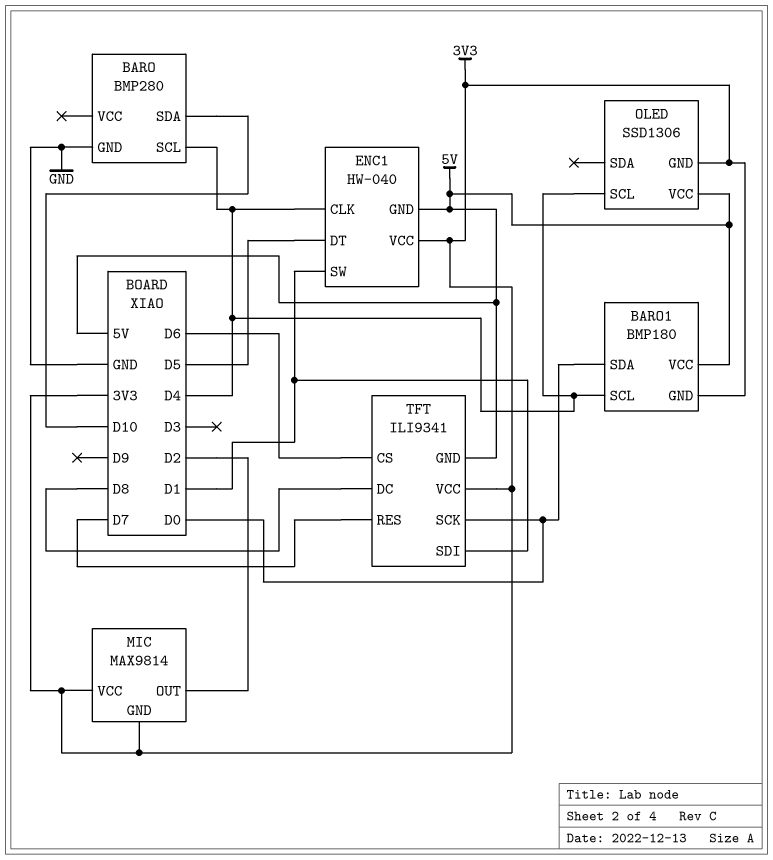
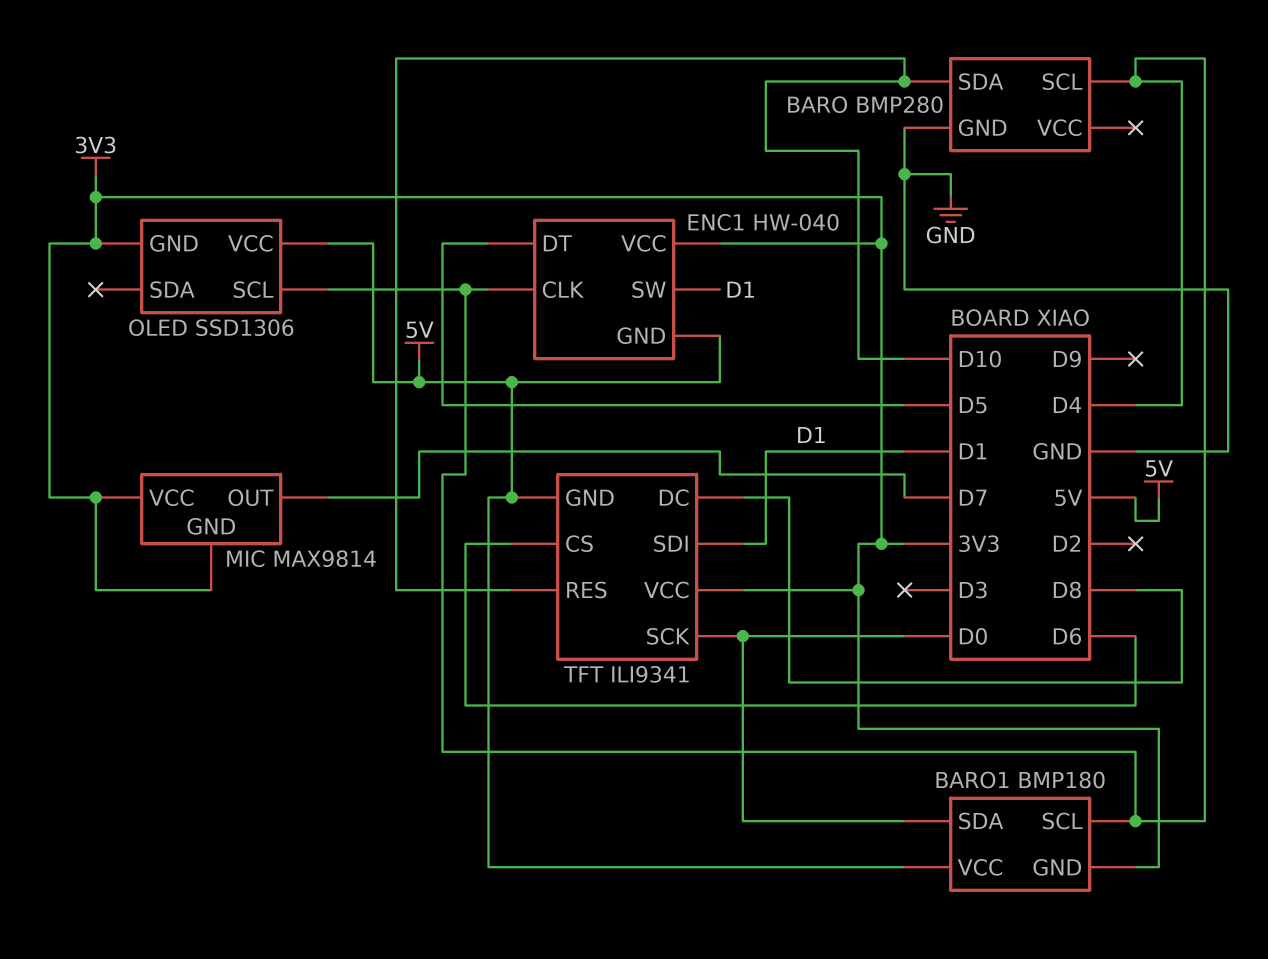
MIC pin OUT: D2 -> D7
TFT pin RES: D7 -> D10

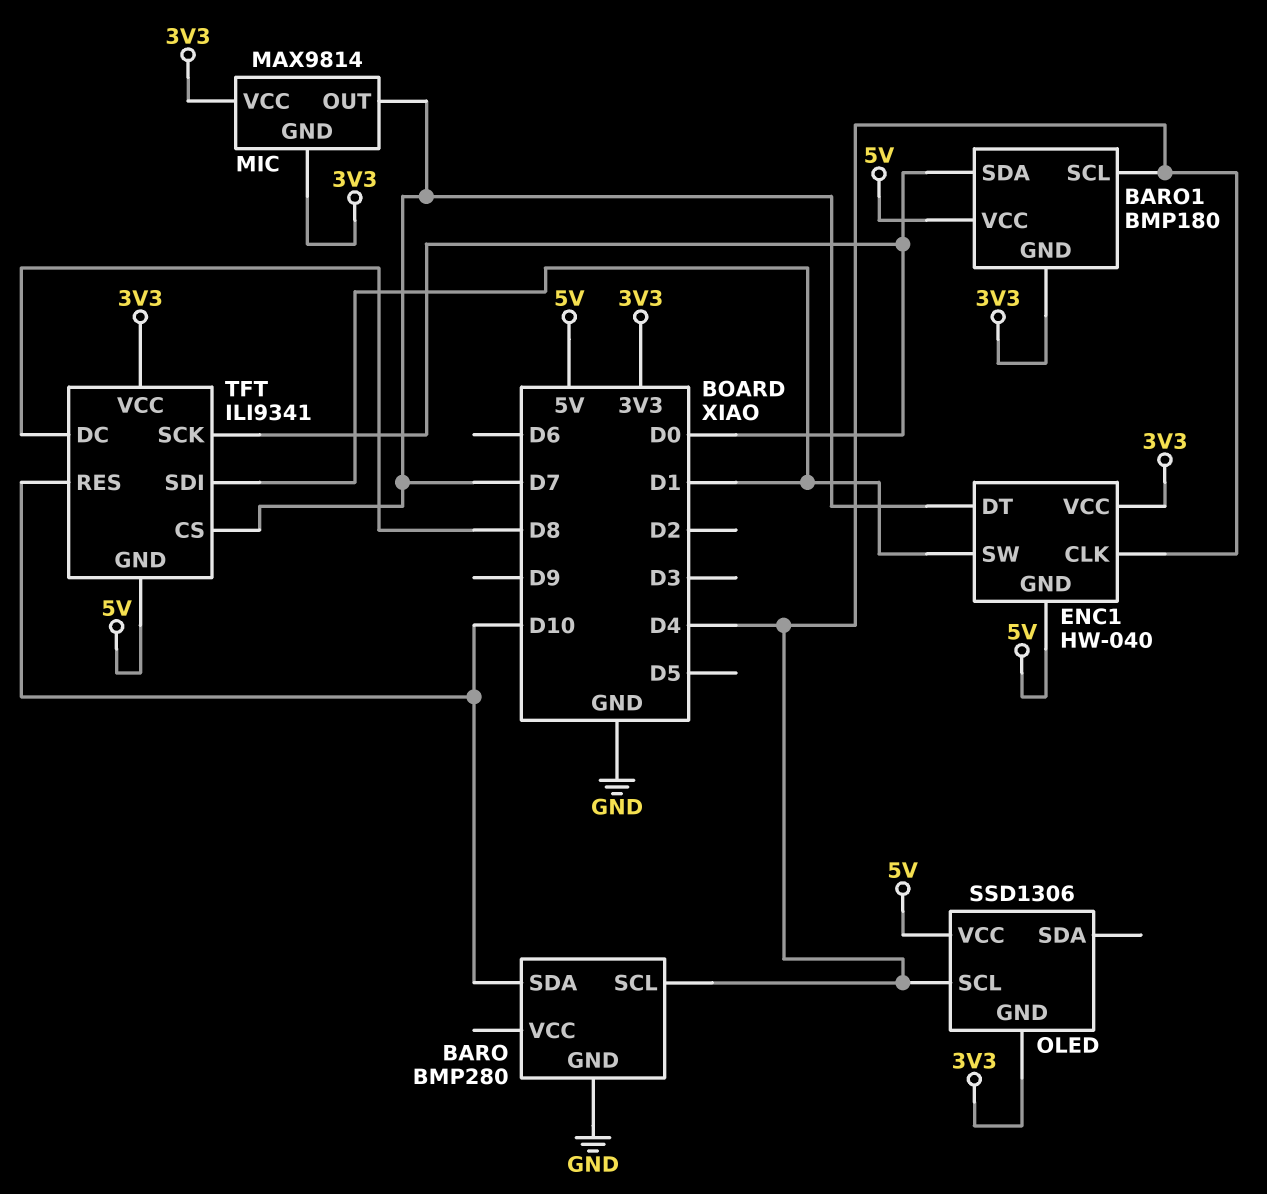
ENC1 pin DT: D5 -> D7
TFT pin CS: D6 -> D7

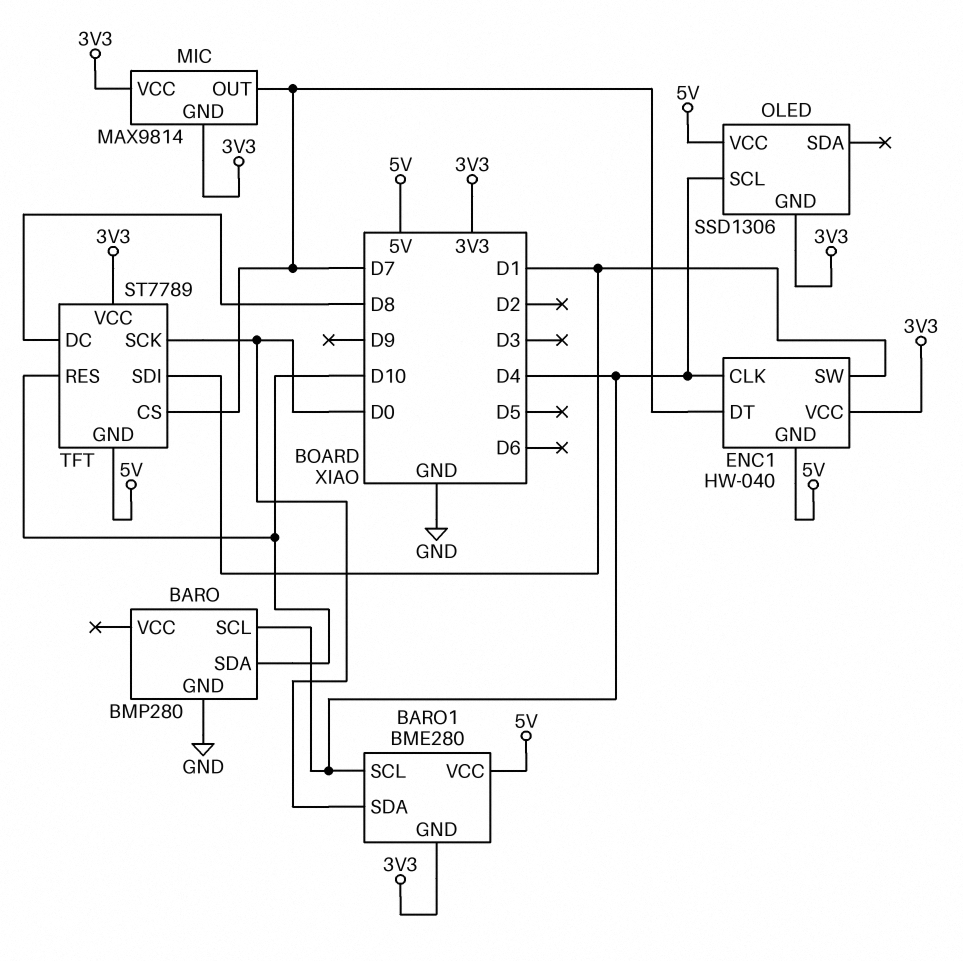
BARO1: BMP180 -> BME280
TFT: ILI9341 -> ST7789

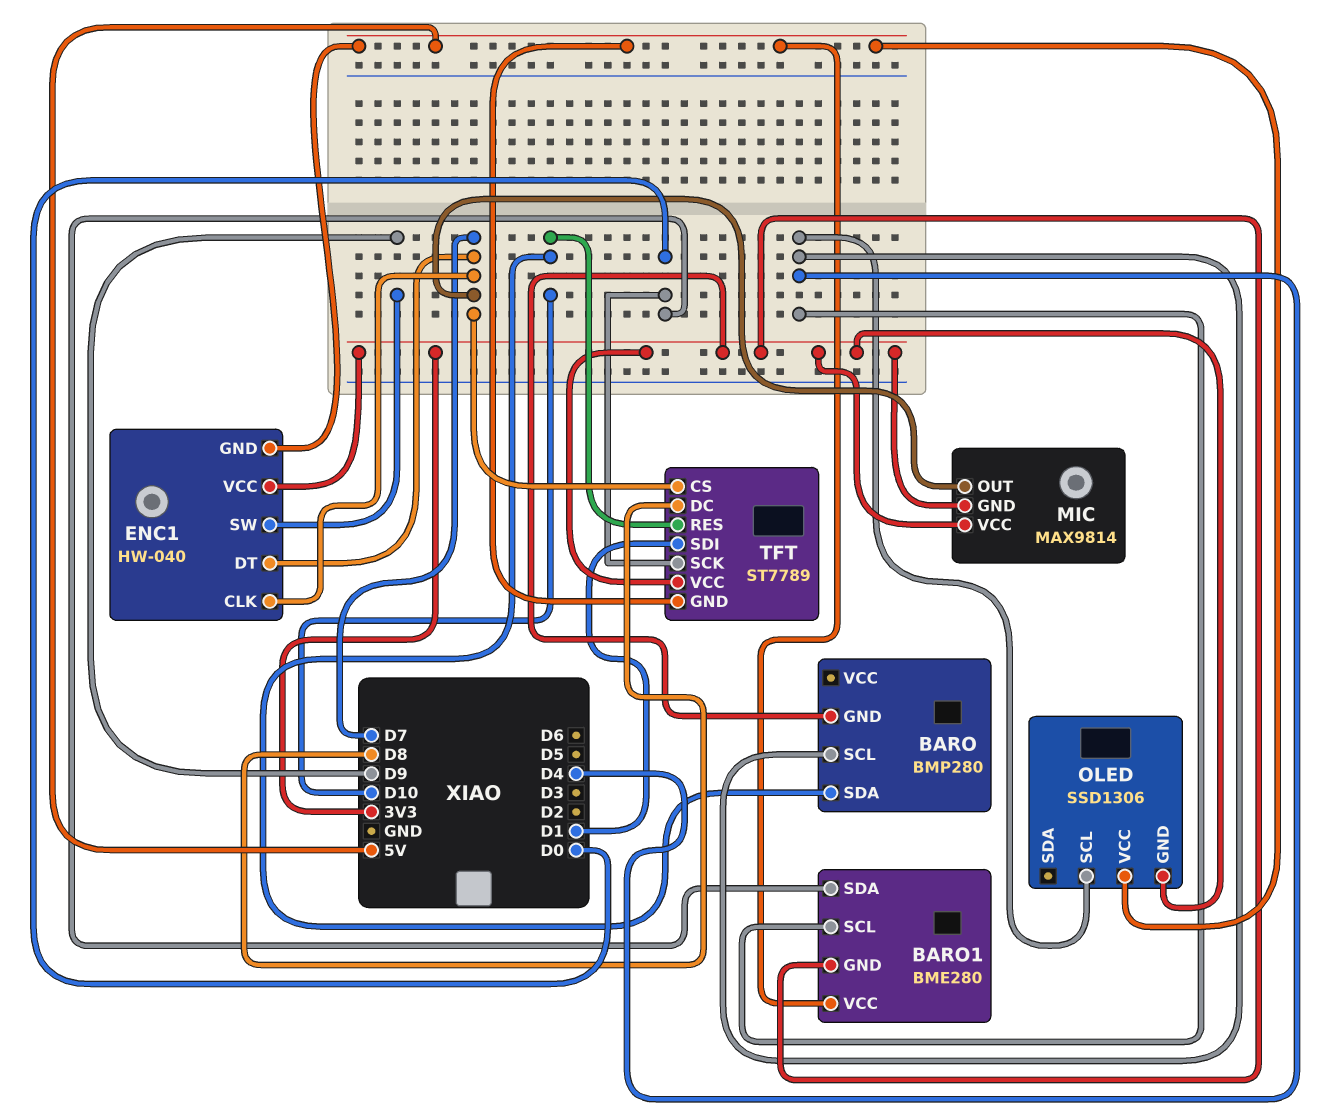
BARO pin GND: GND -> 3V3
ENC1 pin CLK: D4 -> D7
ENC1 pin SW: D1 -> D9

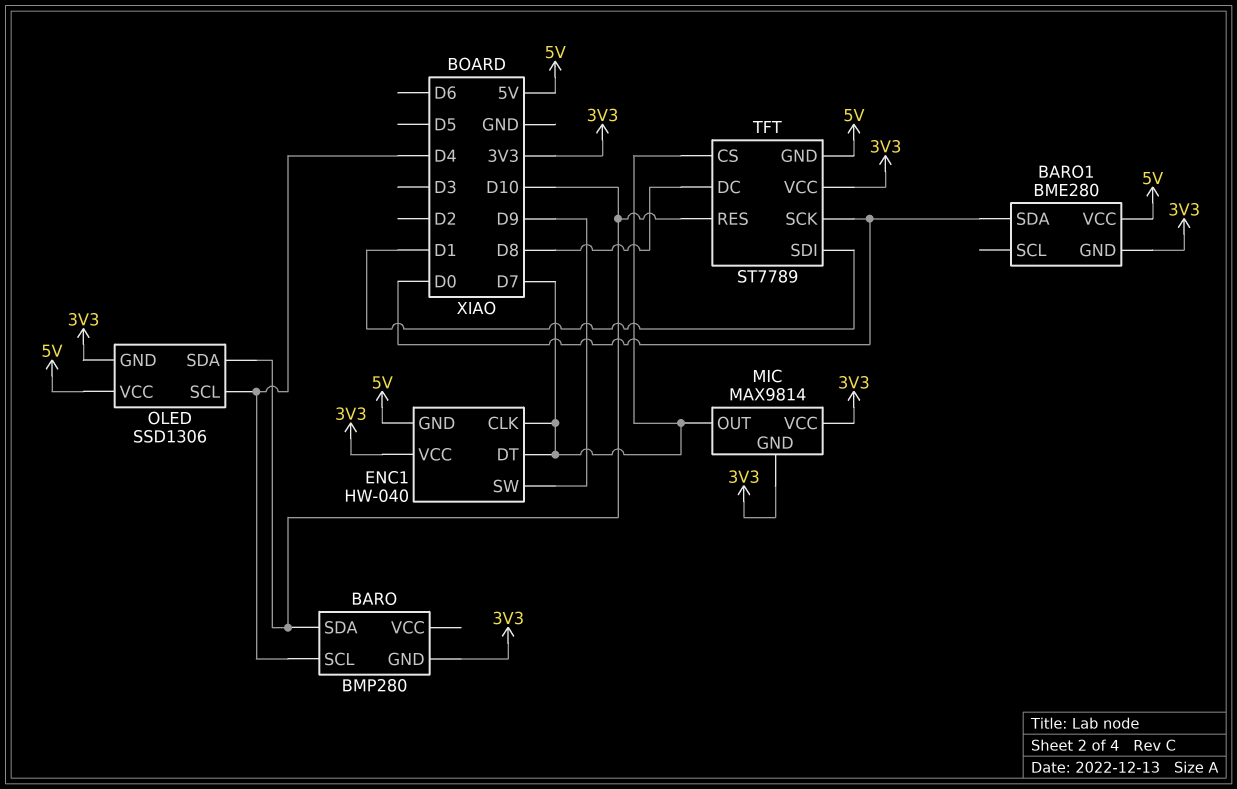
BARO1 pin SCL: D4 -> none
OLED pin SDA: none -> D10

